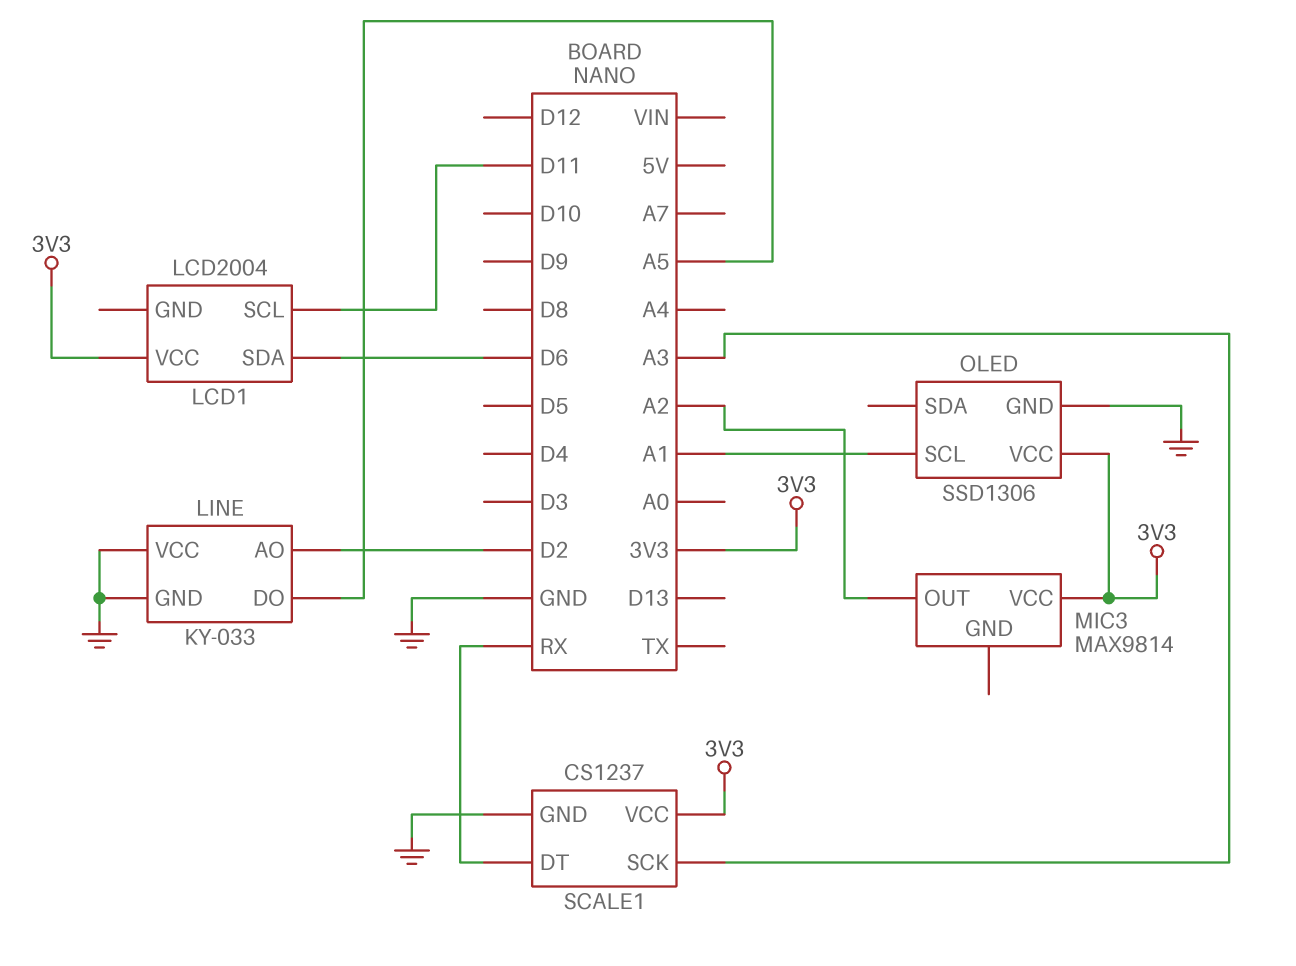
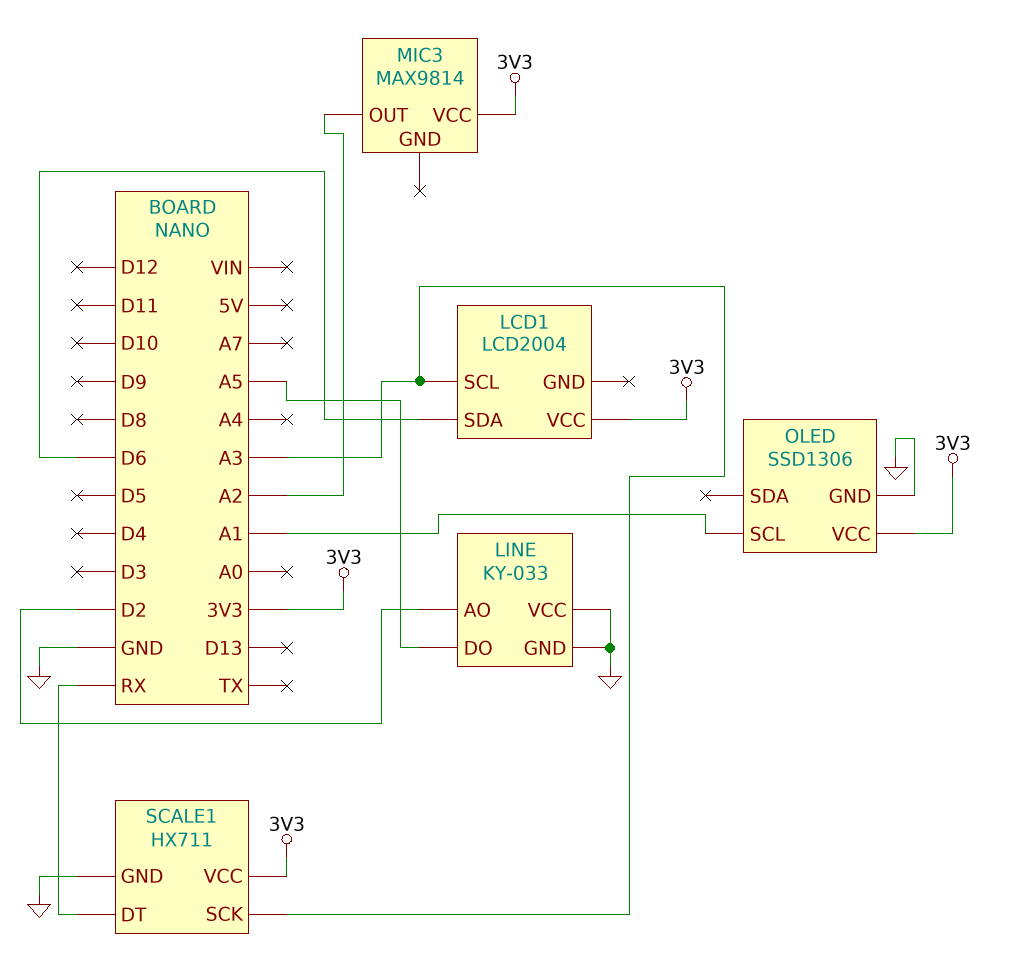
LCD1 pin SCL: D11 -> A3
SCALE1: CS1237 -> HX711

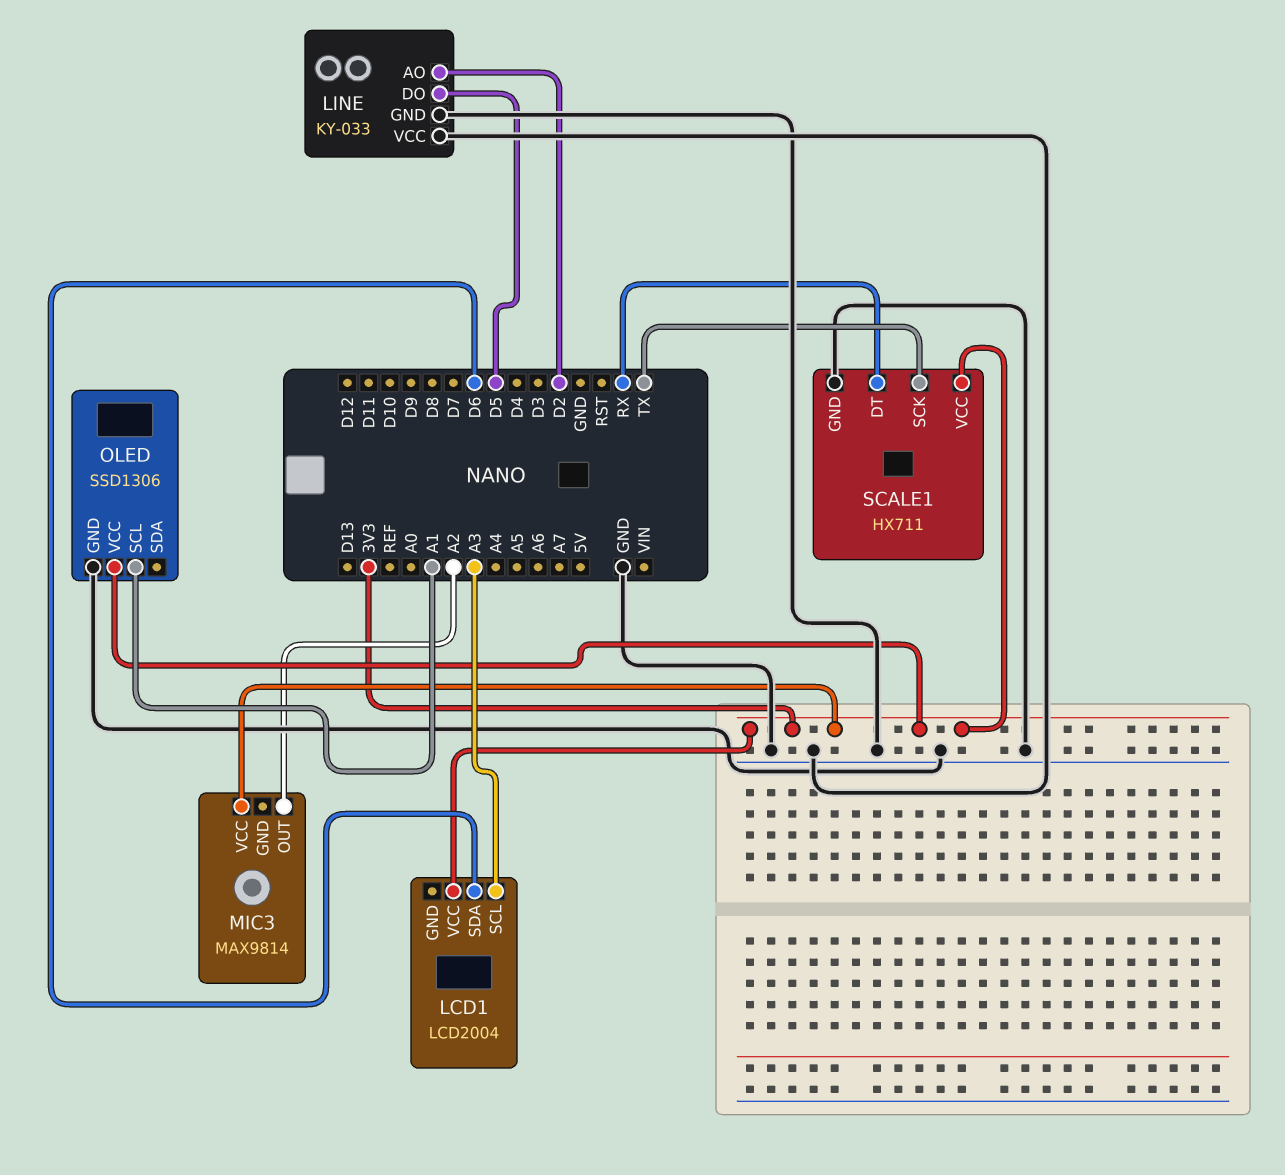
LINE pin DO: A5 -> D5
SCALE1 pin SCK: A3 -> TX

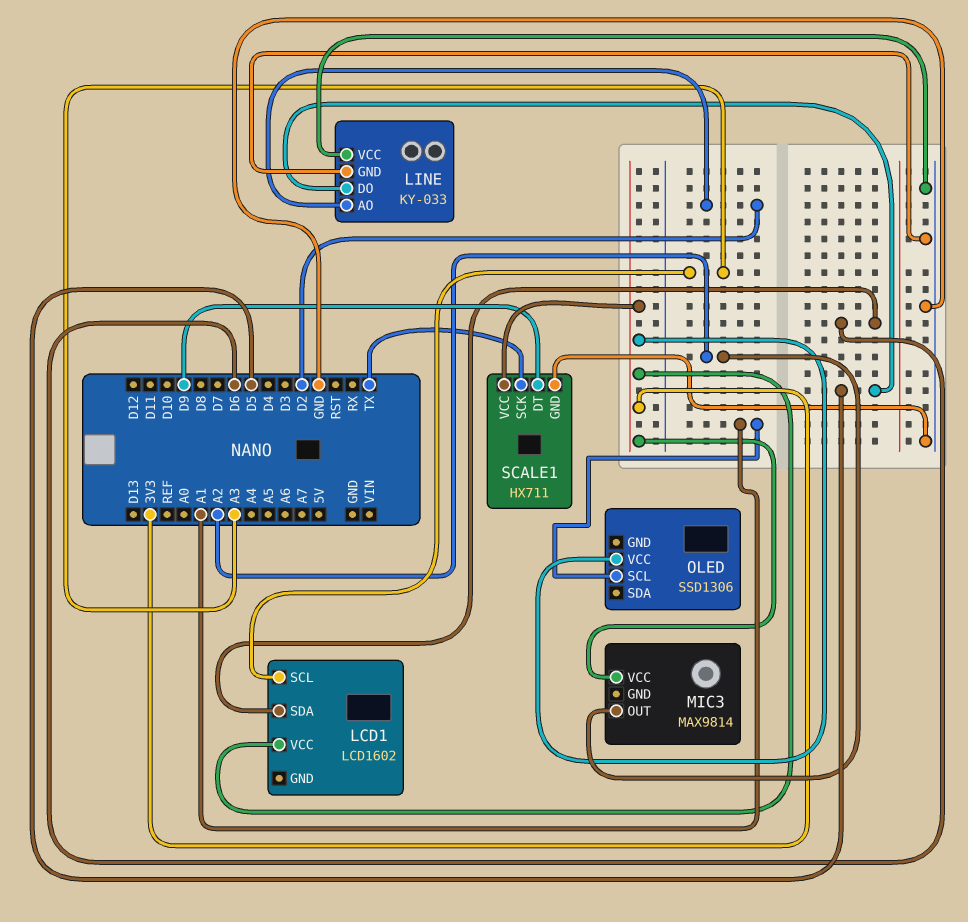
LCD1: LCD2004 -> LCD1602
OLED pin GND: GND -> none
SCALE1 pin DT: RX -> D9

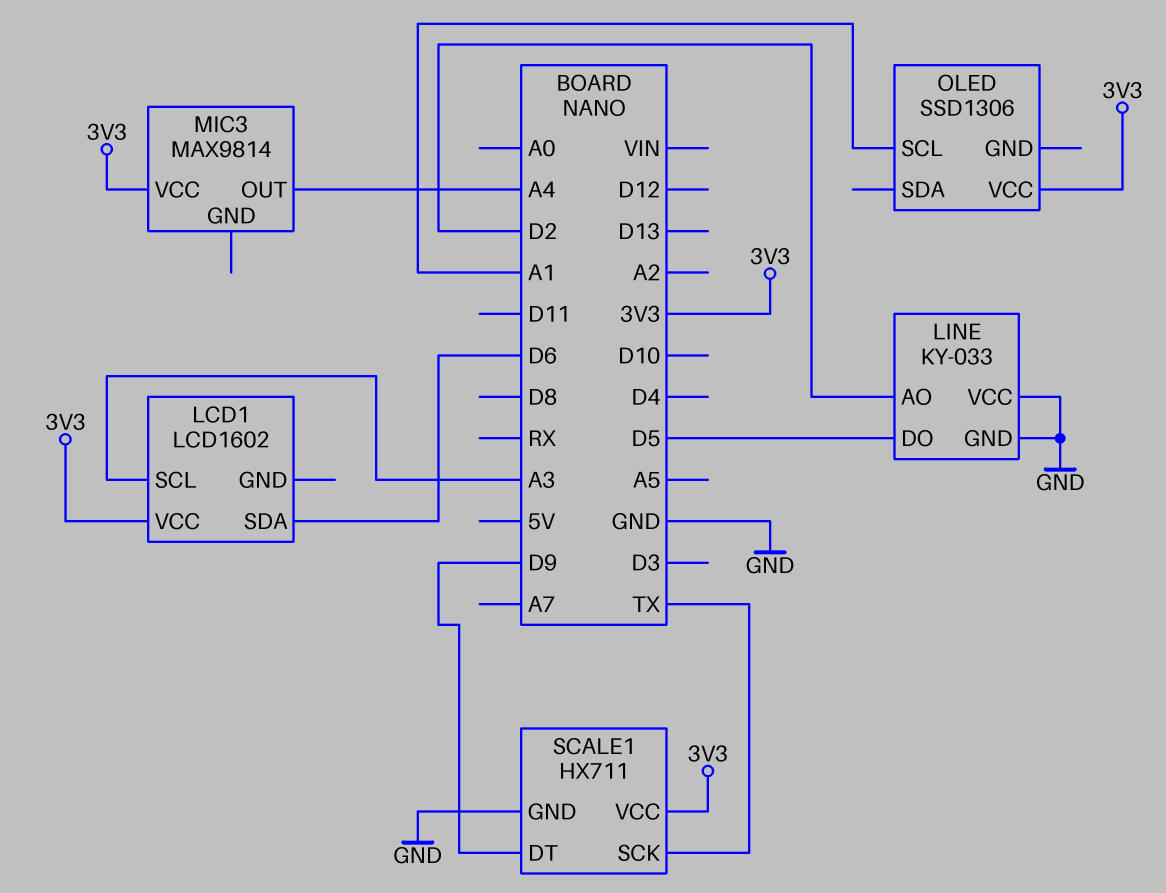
MIC3 pin OUT: A2 -> A4

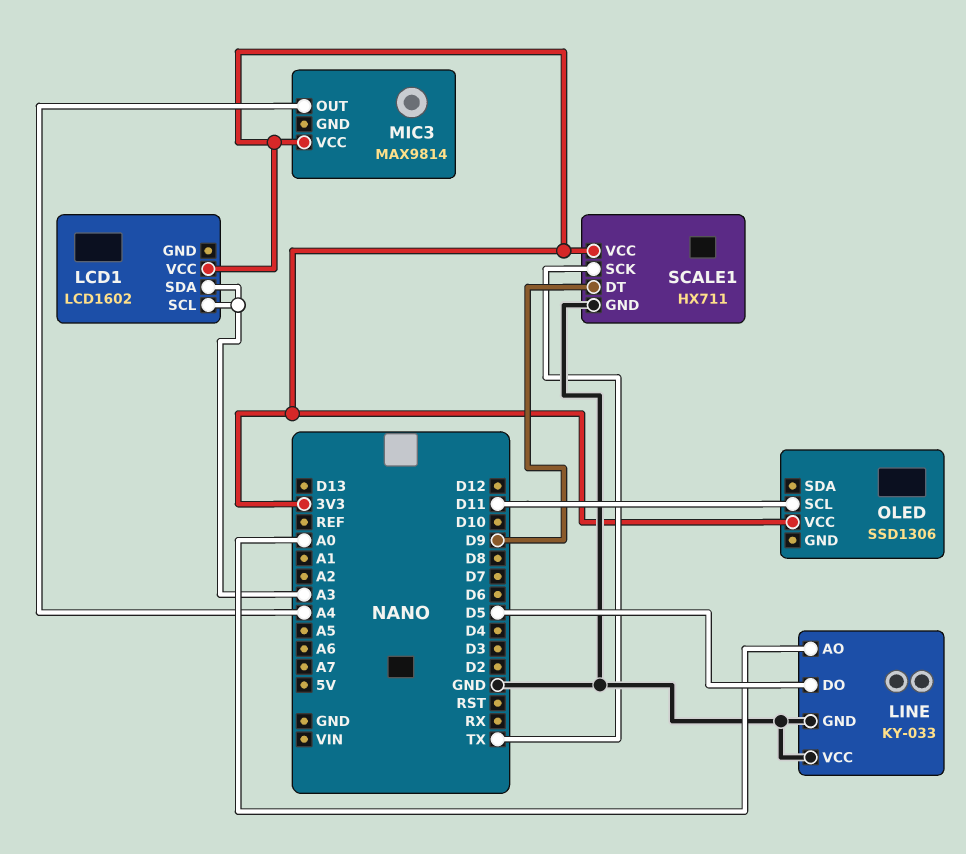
LCD1 pin SDA: D6 -> A3
LINE pin AO: D2 -> A0
OLED pin SCL: A1 -> D11

